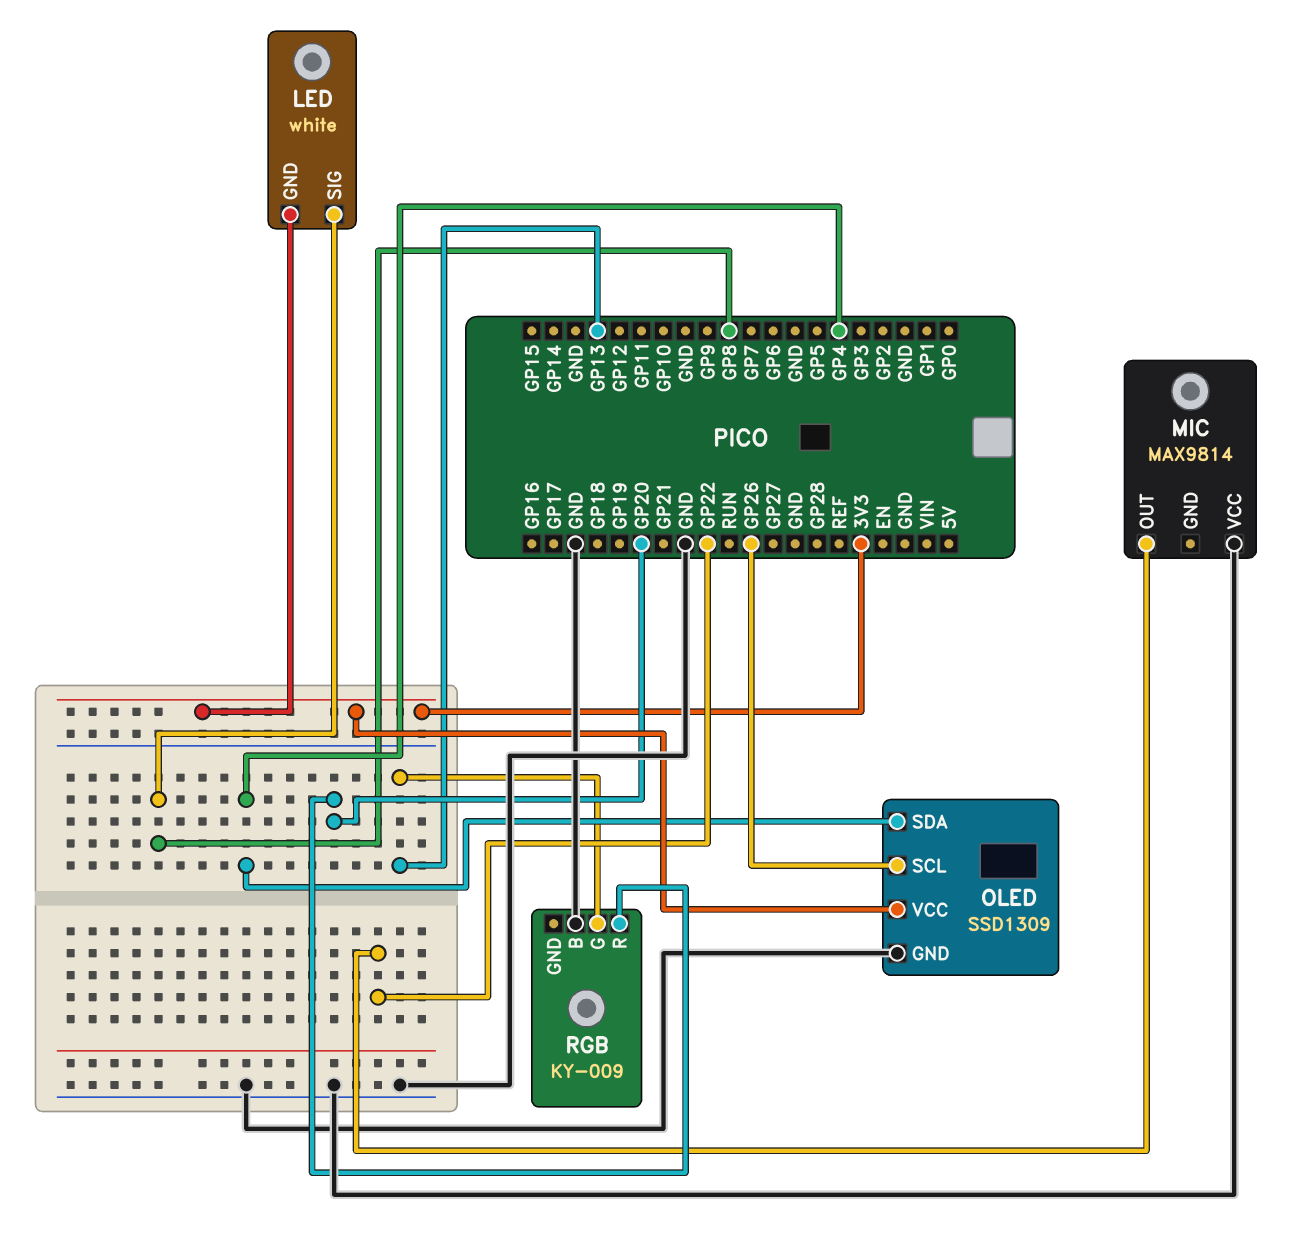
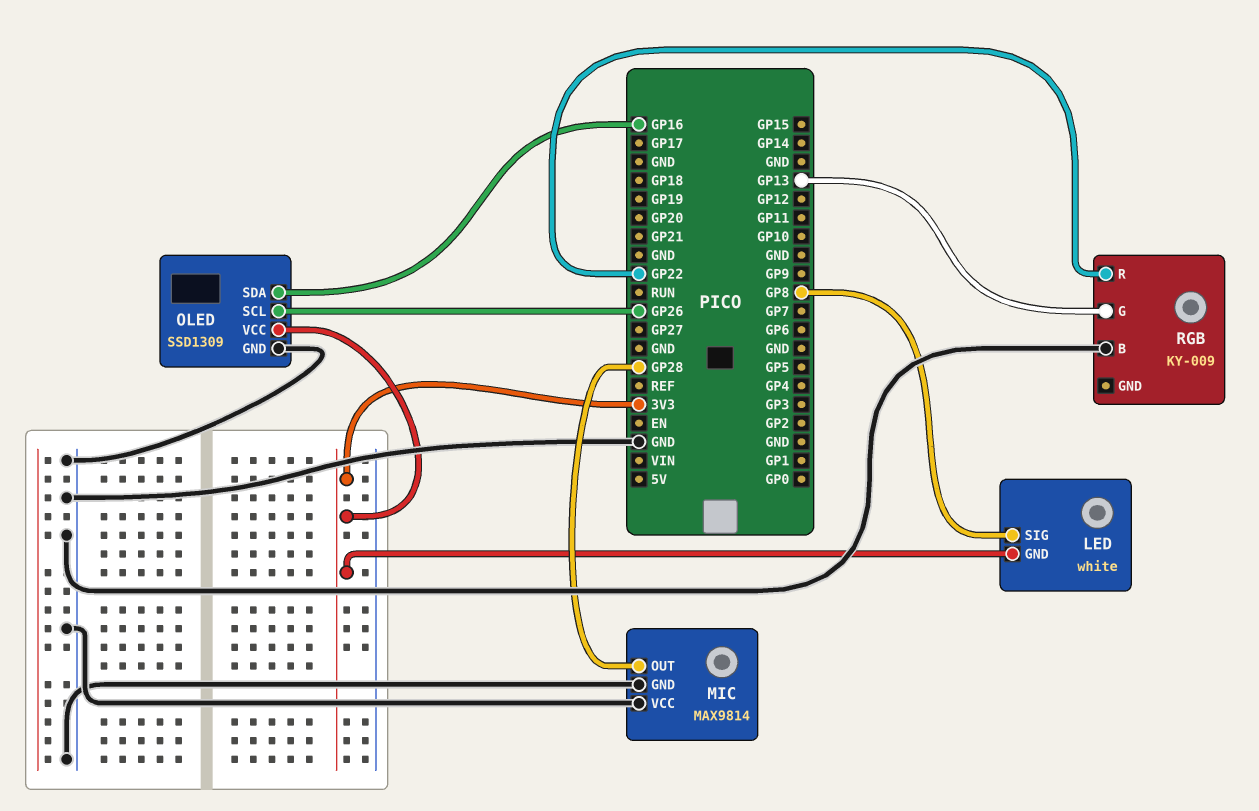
MIC pin GND: none -> GND
MIC pin OUT: GP22 -> GP28
OLED pin SDA: GP4 -> GP16
RGB pin R: GP20 -> GP22

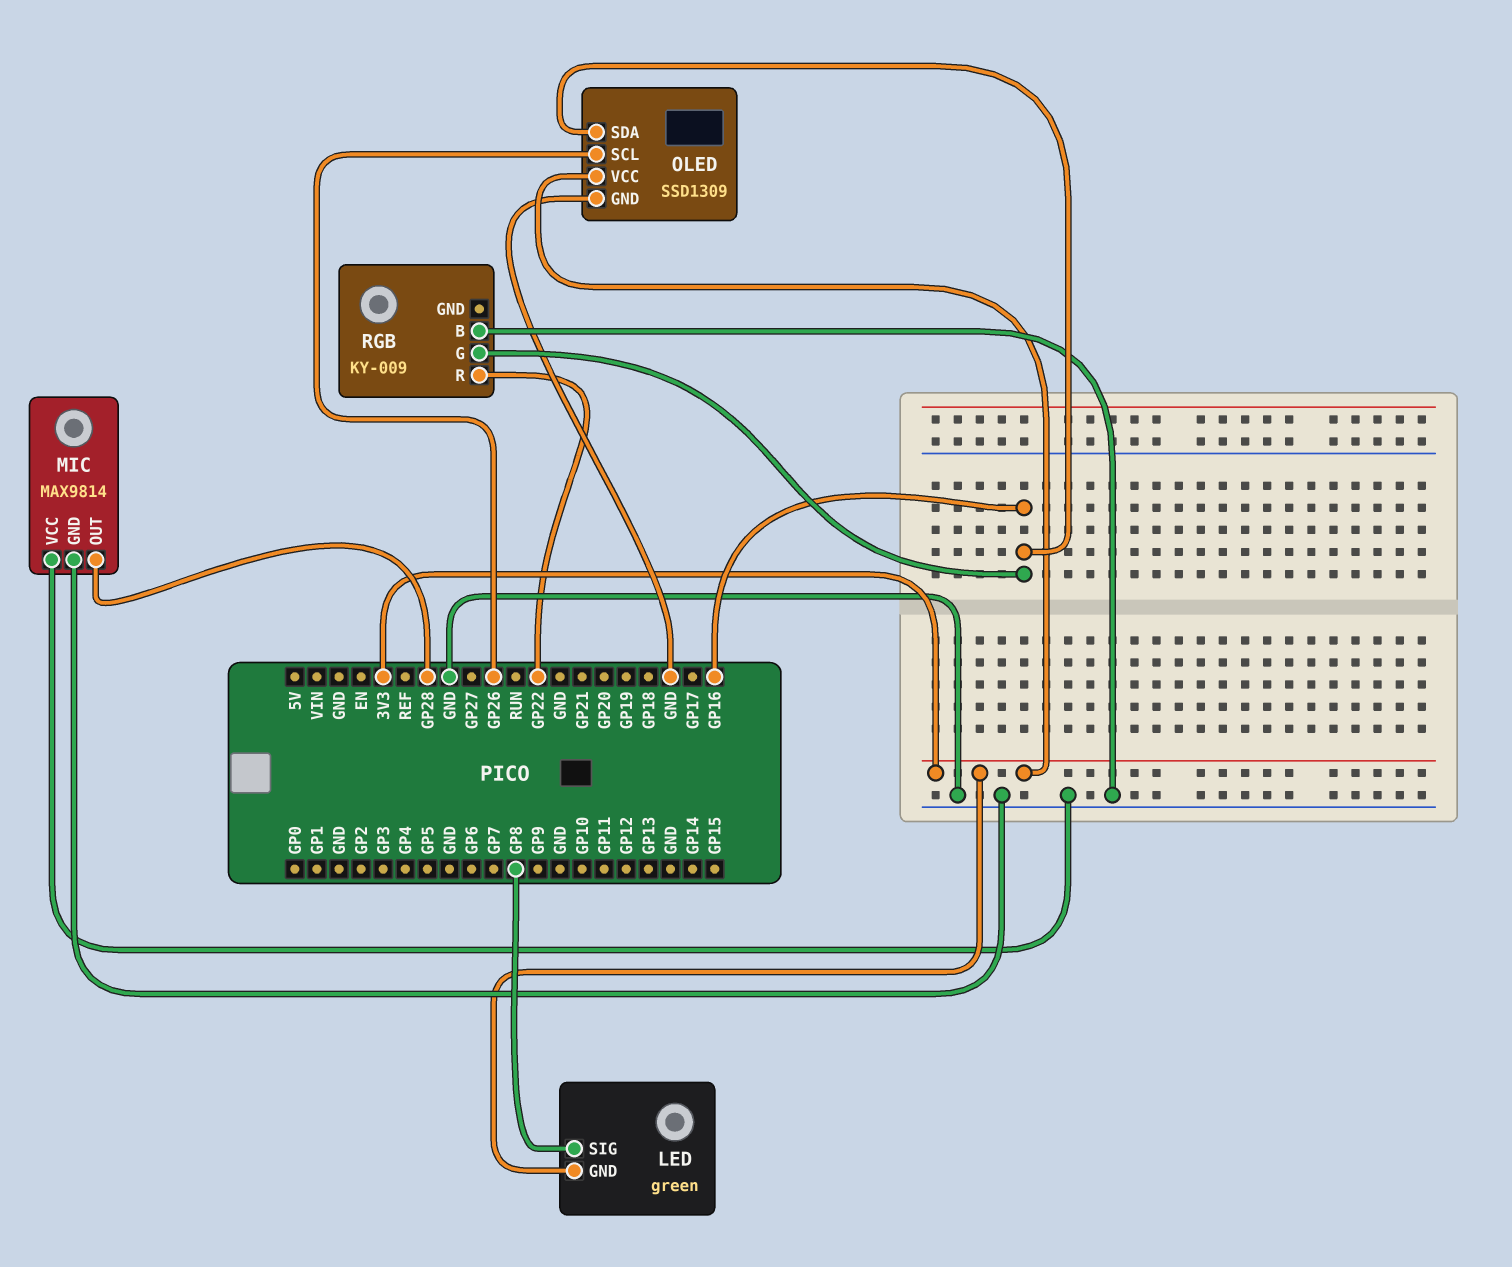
LED: white -> green
RGB pin G: GP13 -> GP16

